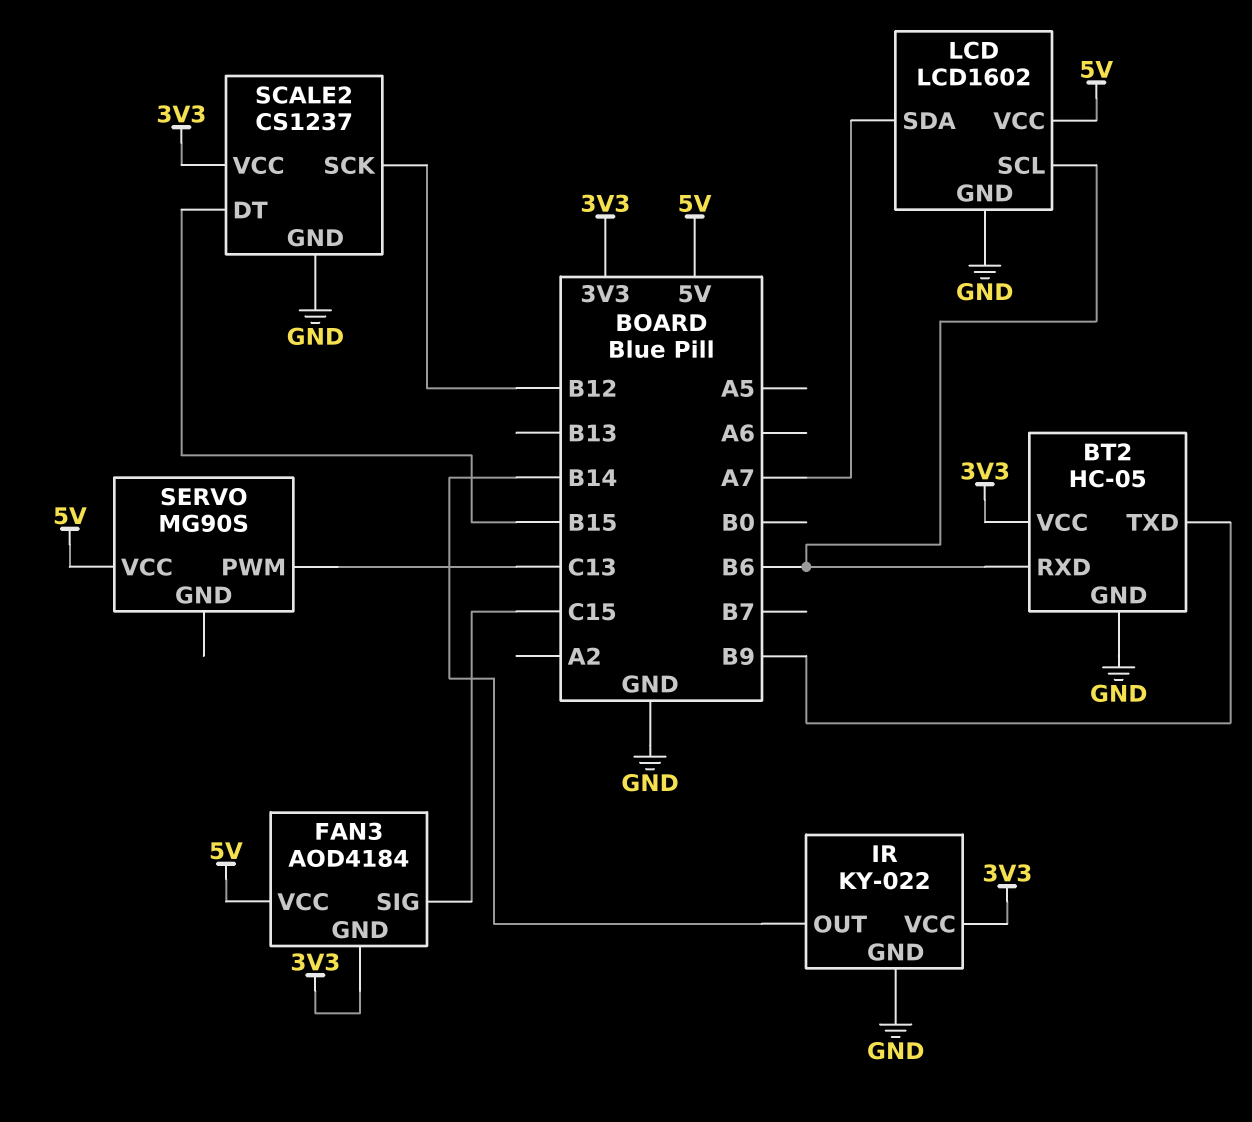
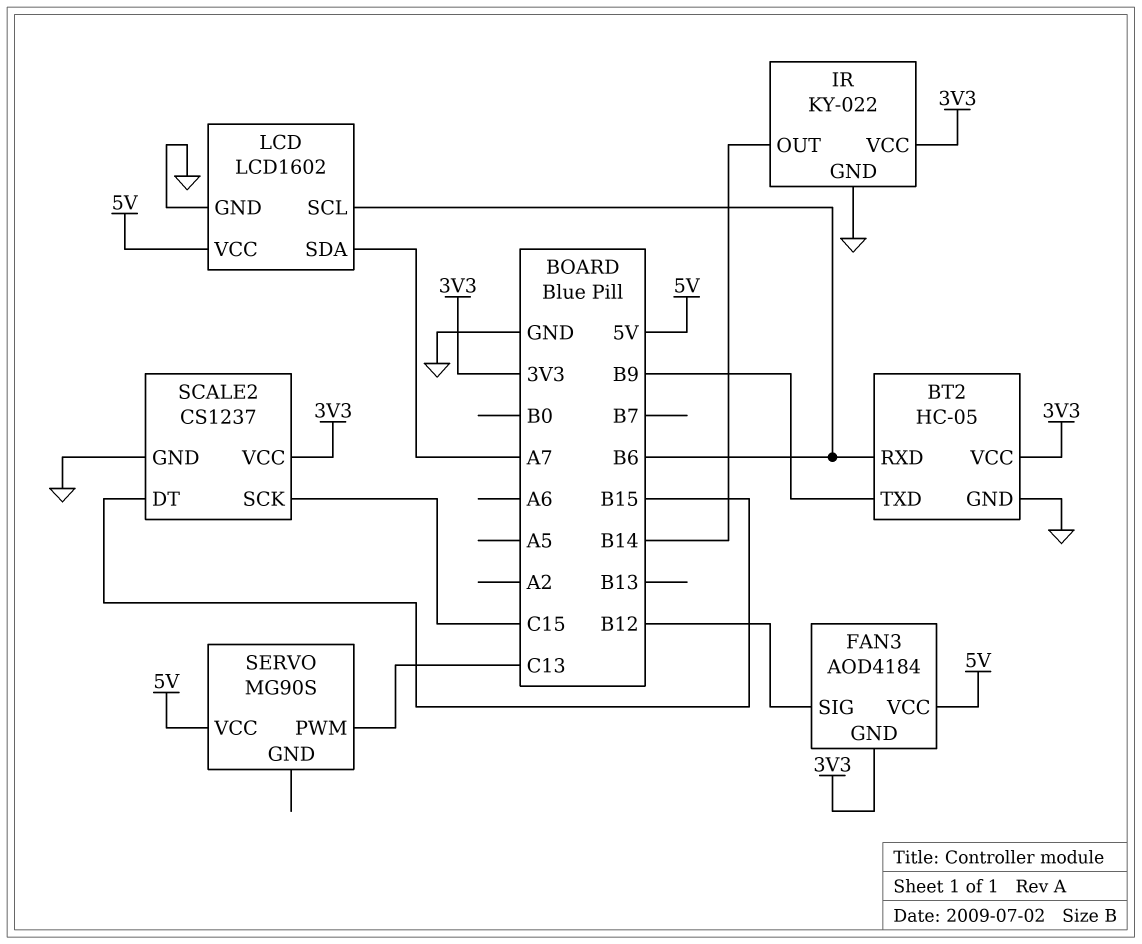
FAN3 pin SIG: C15 -> B12
SCALE2 pin SCK: B12 -> C15

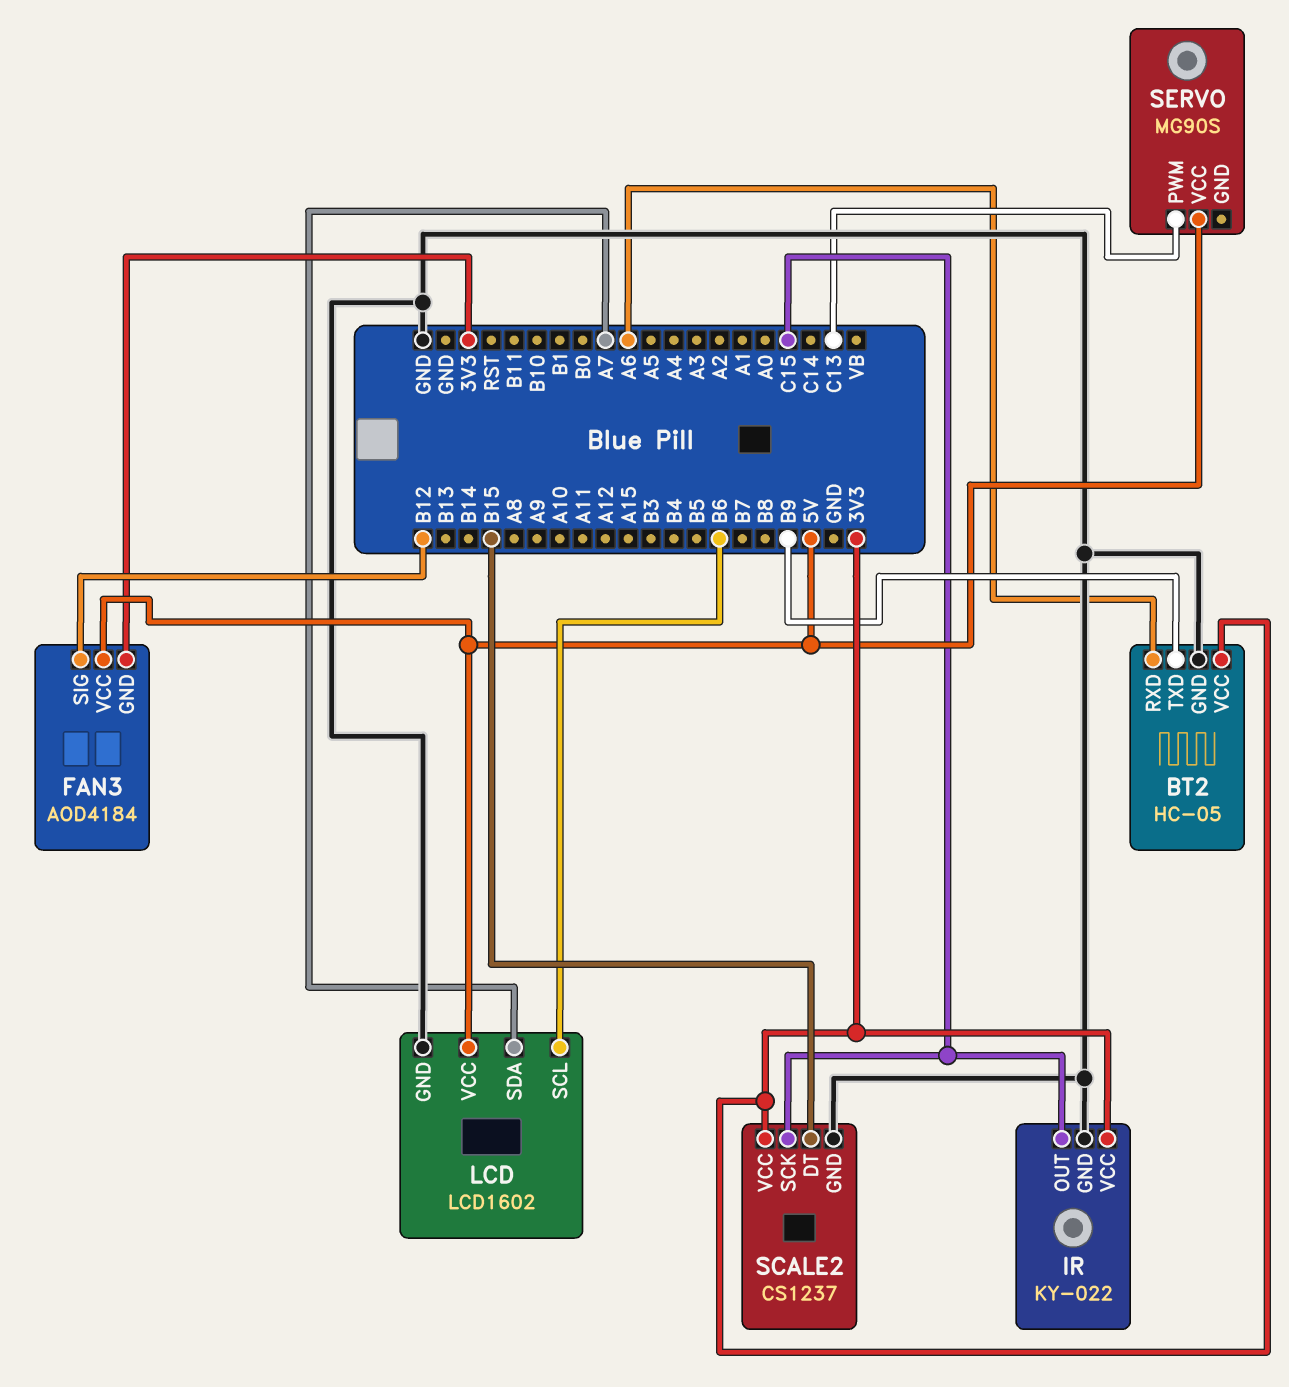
BT2 pin RXD: B6 -> A6
IR pin OUT: B14 -> C15

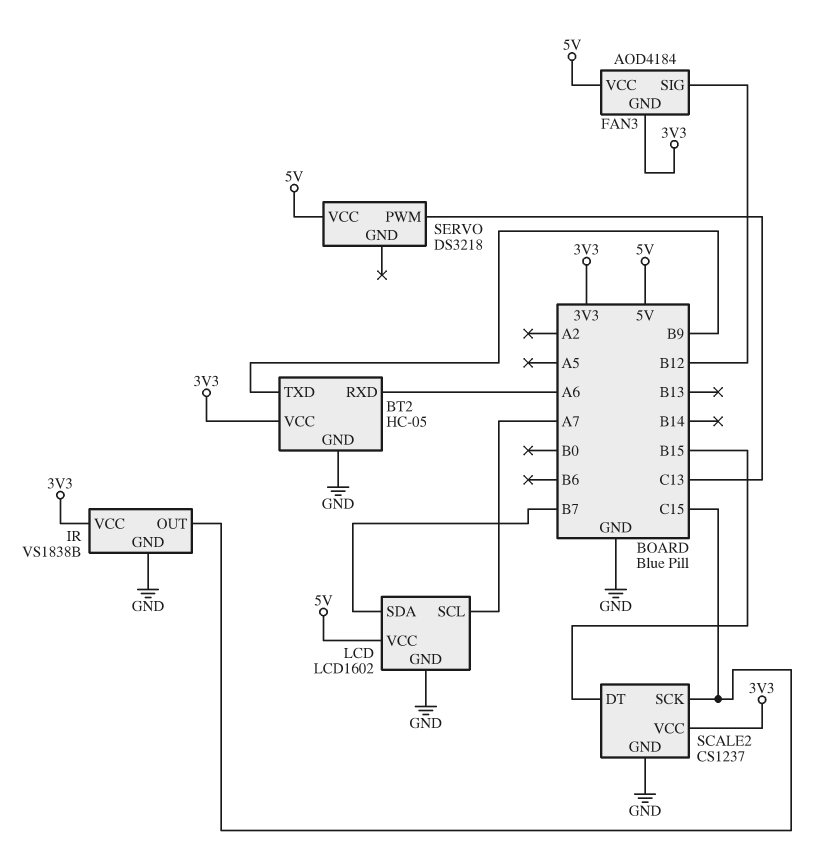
IR: KY-022 -> VS1838B
LCD pin SCL: B6 -> A7
LCD pin SDA: A7 -> B7
SERVO: MG90S -> DS3218

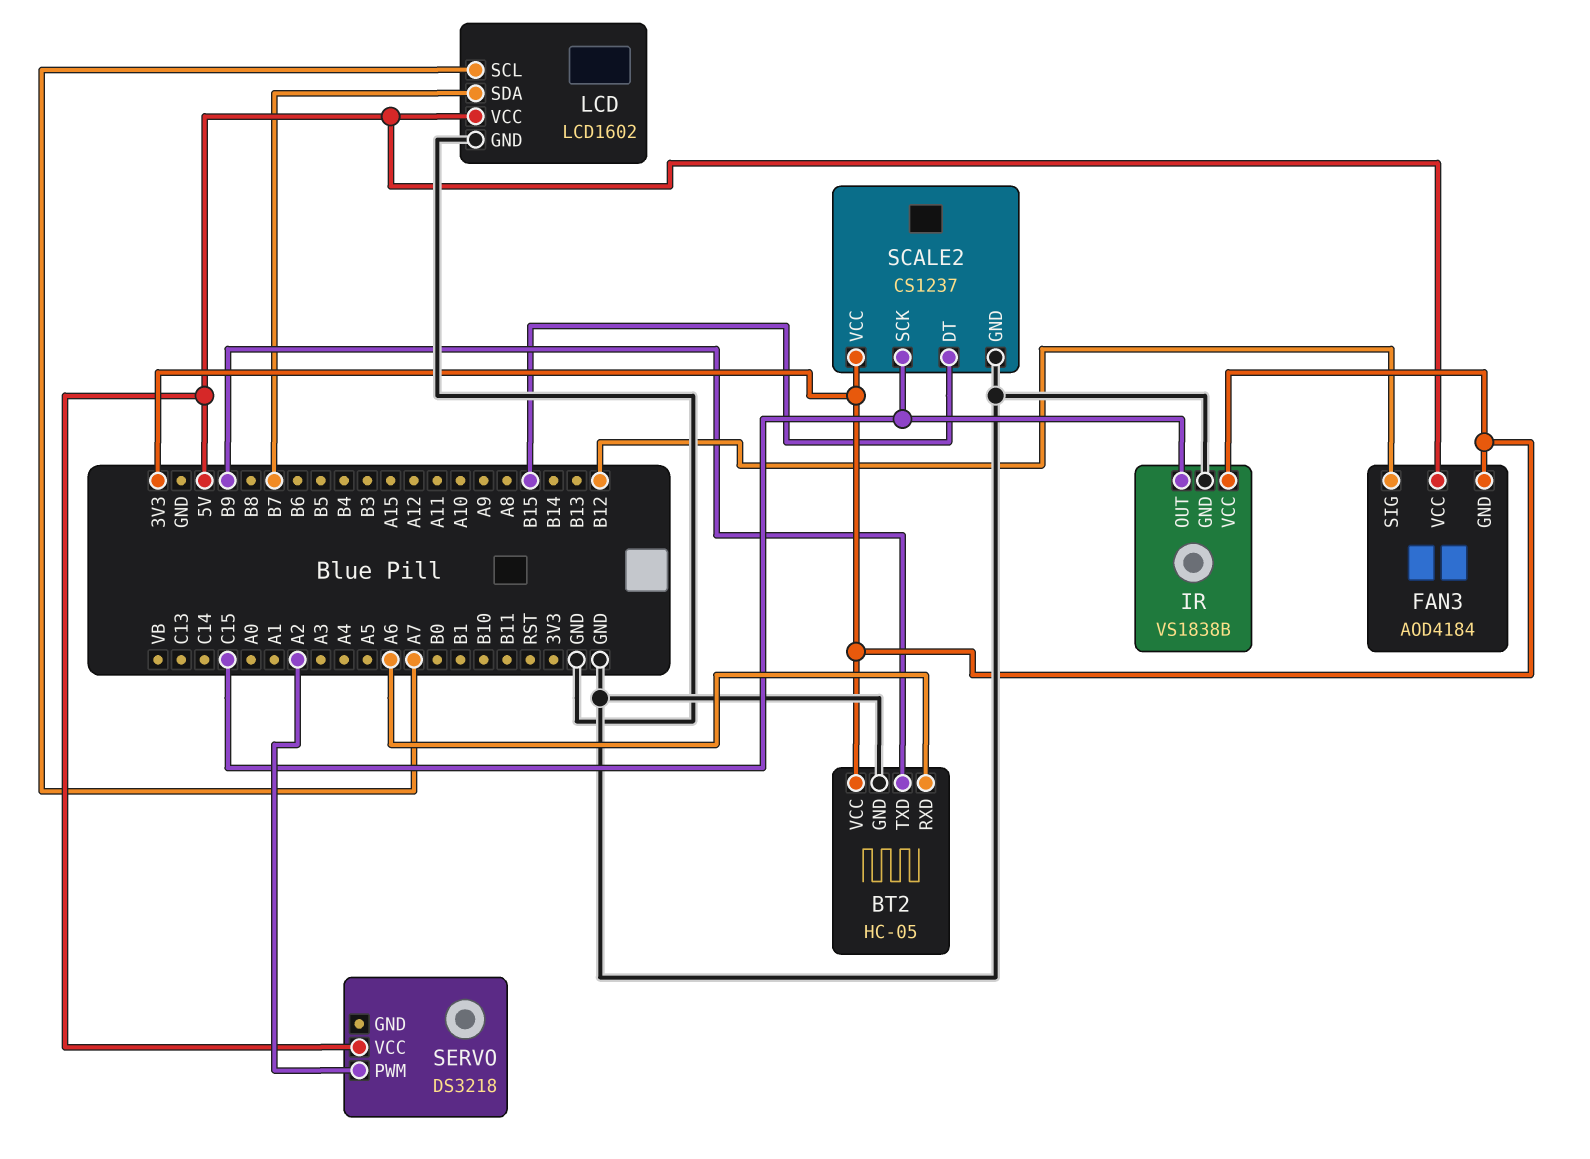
SERVO pin PWM: C13 -> A2

